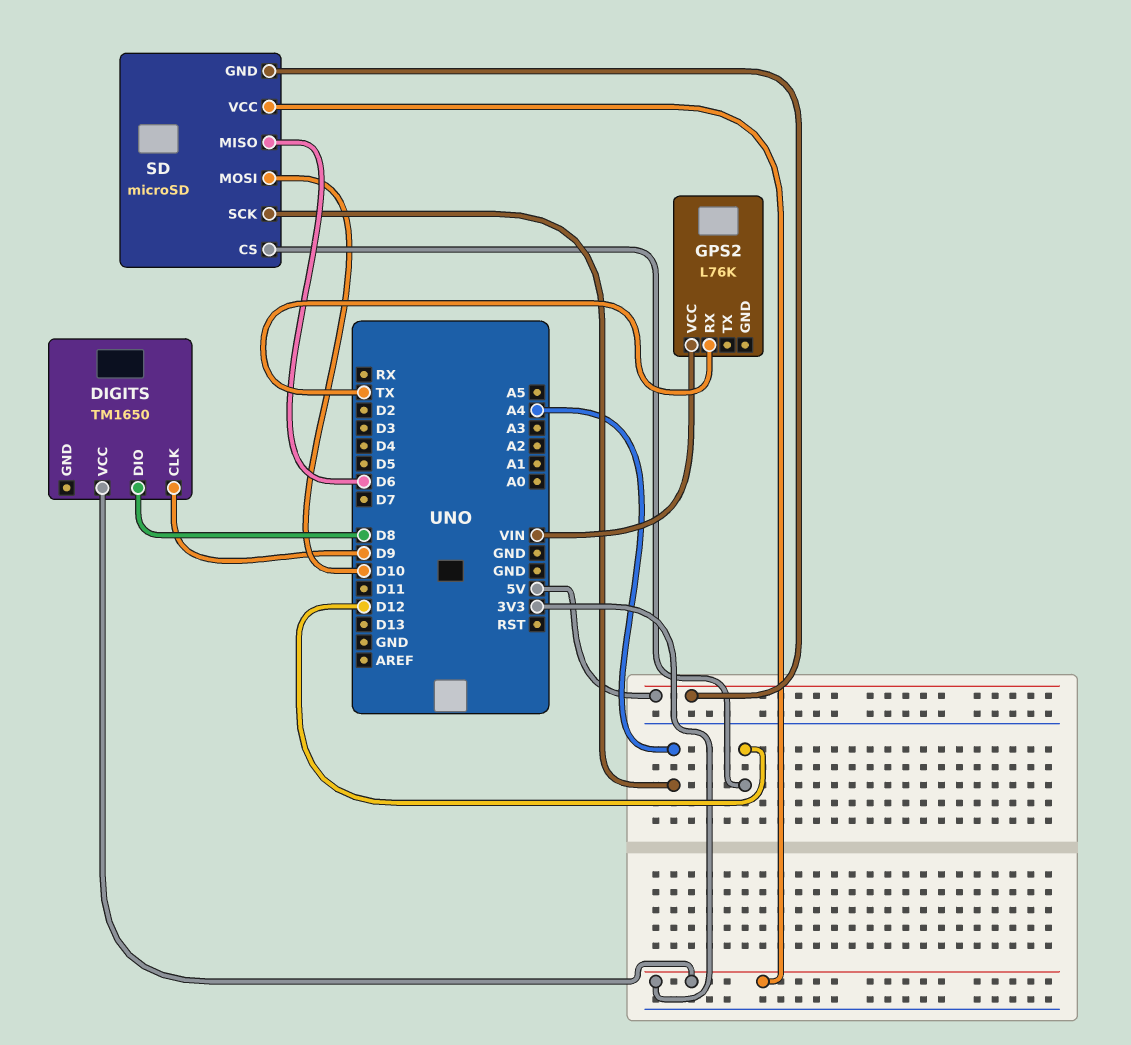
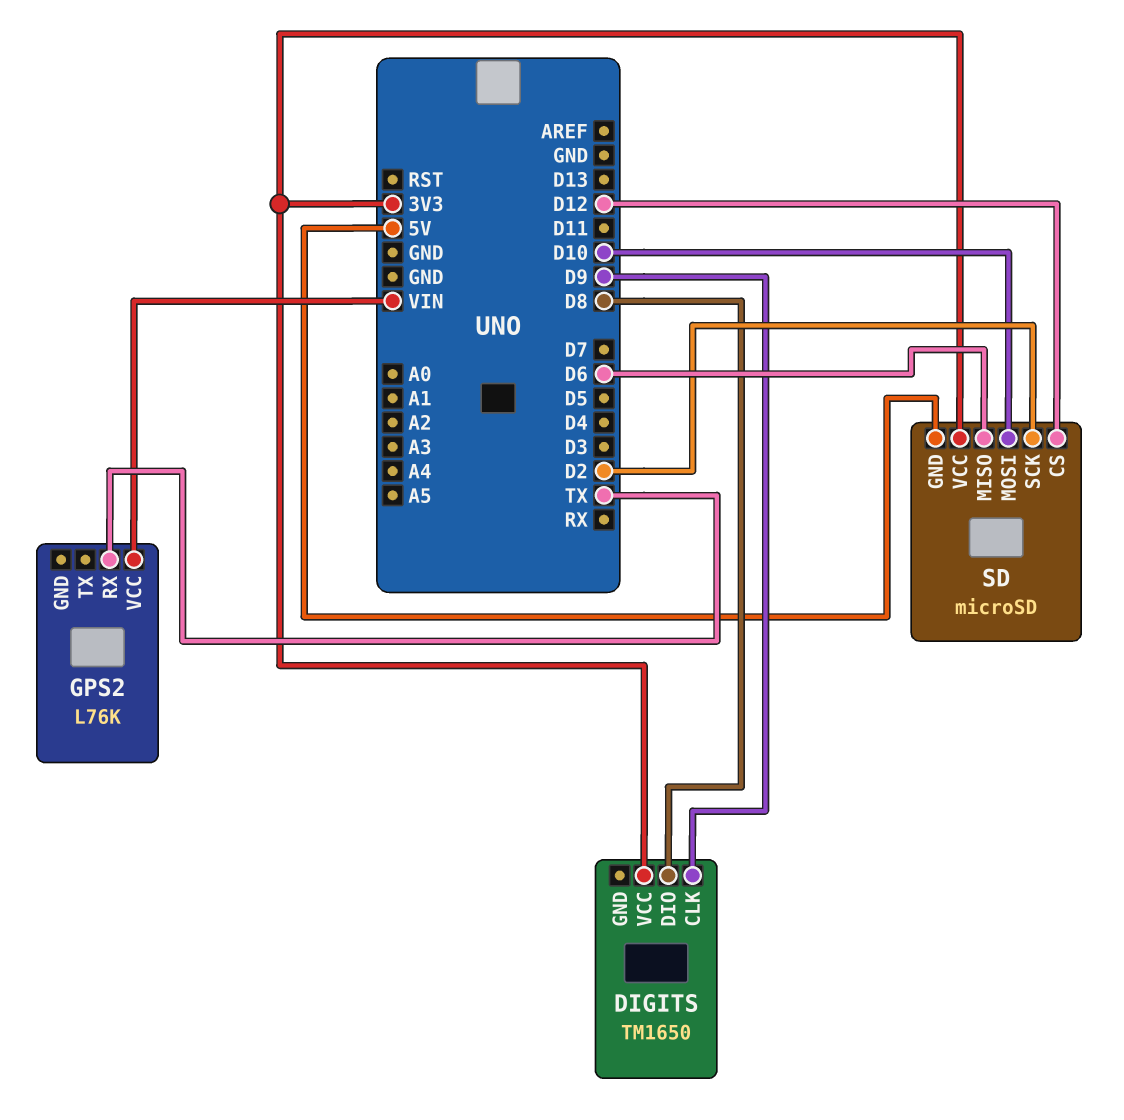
SD pin SCK: A4 -> D2

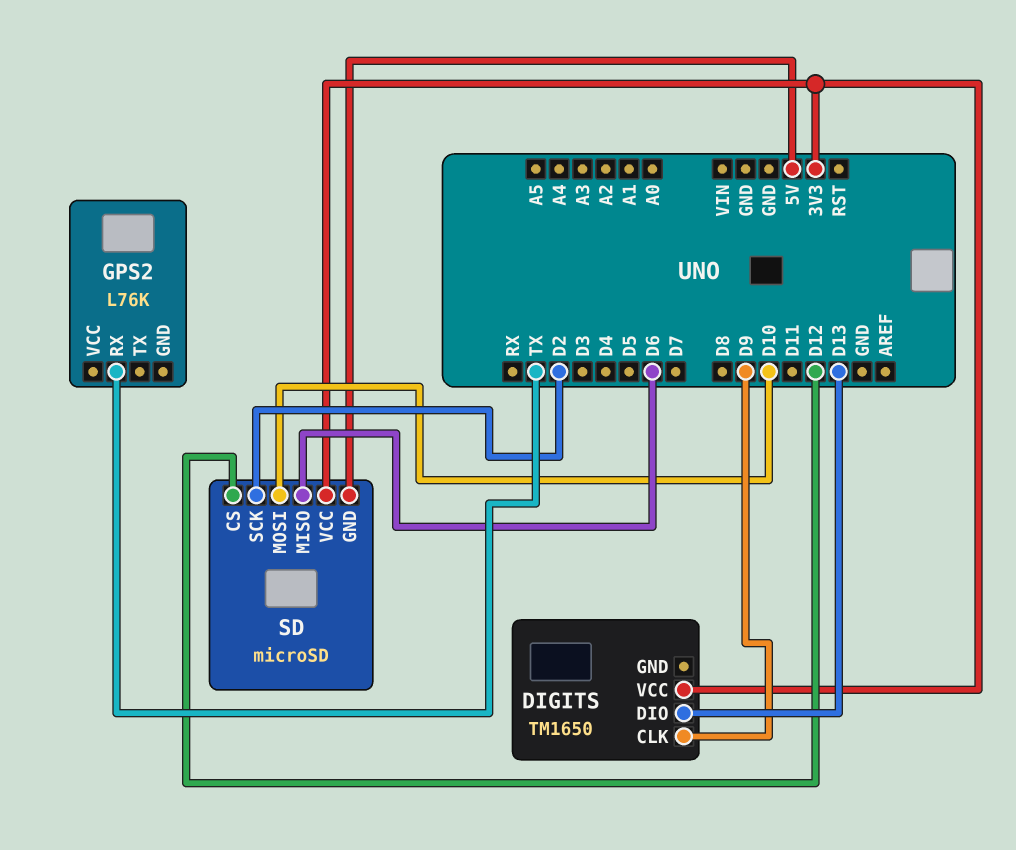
DIGITS pin DIO: D8 -> D13
GPS2 pin VCC: VIN -> none

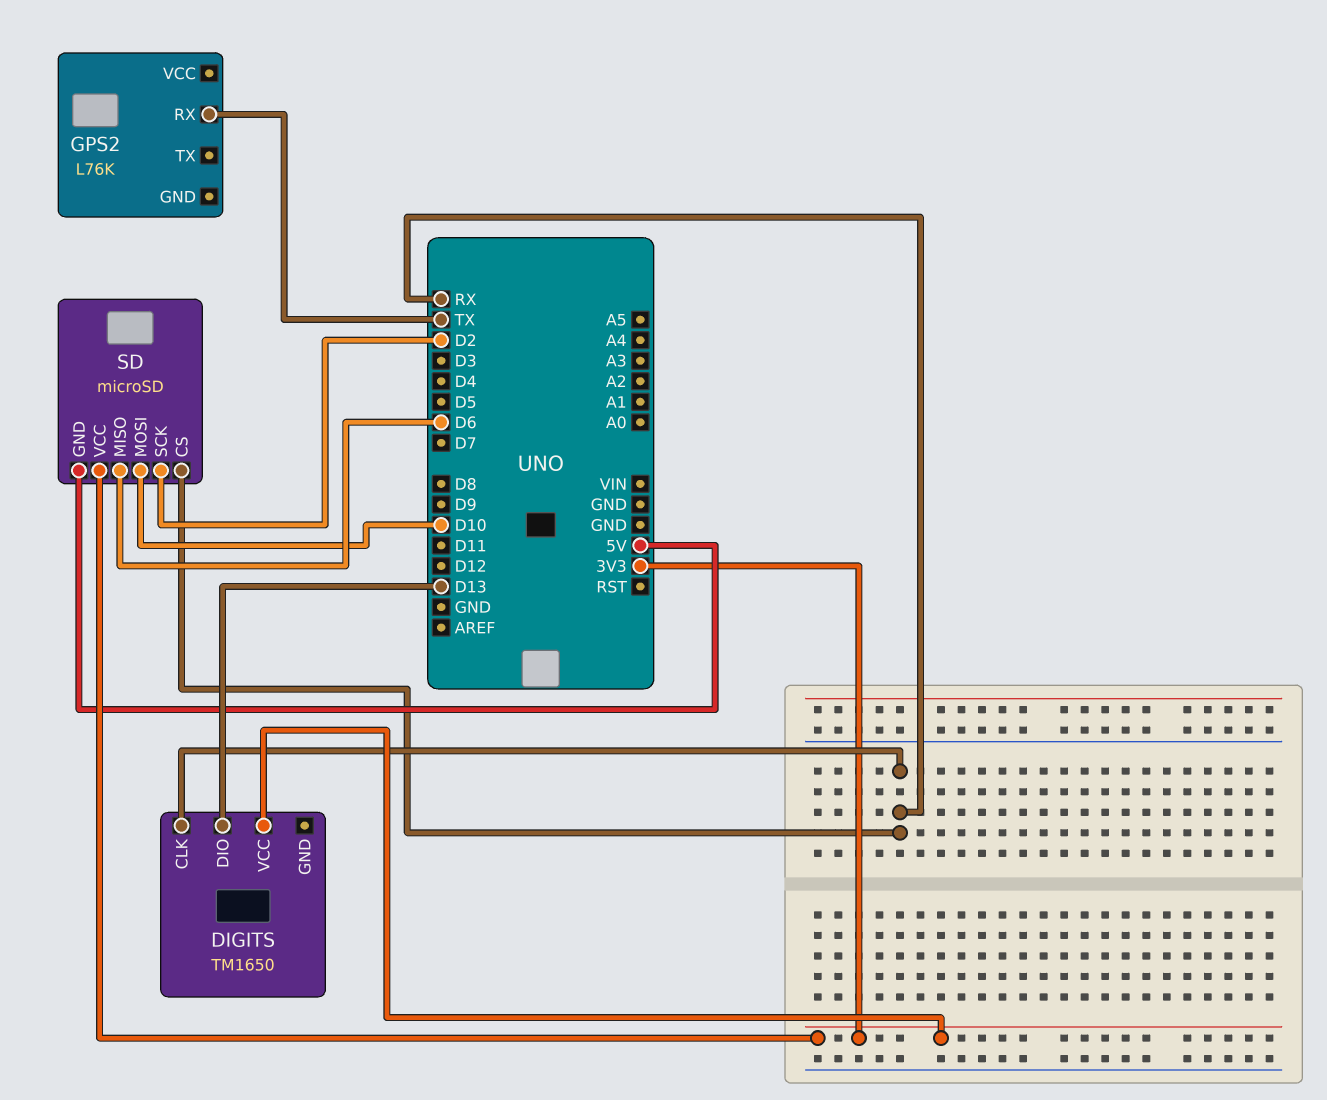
DIGITS pin CLK: D9 -> RX
SD pin CS: D12 -> RX

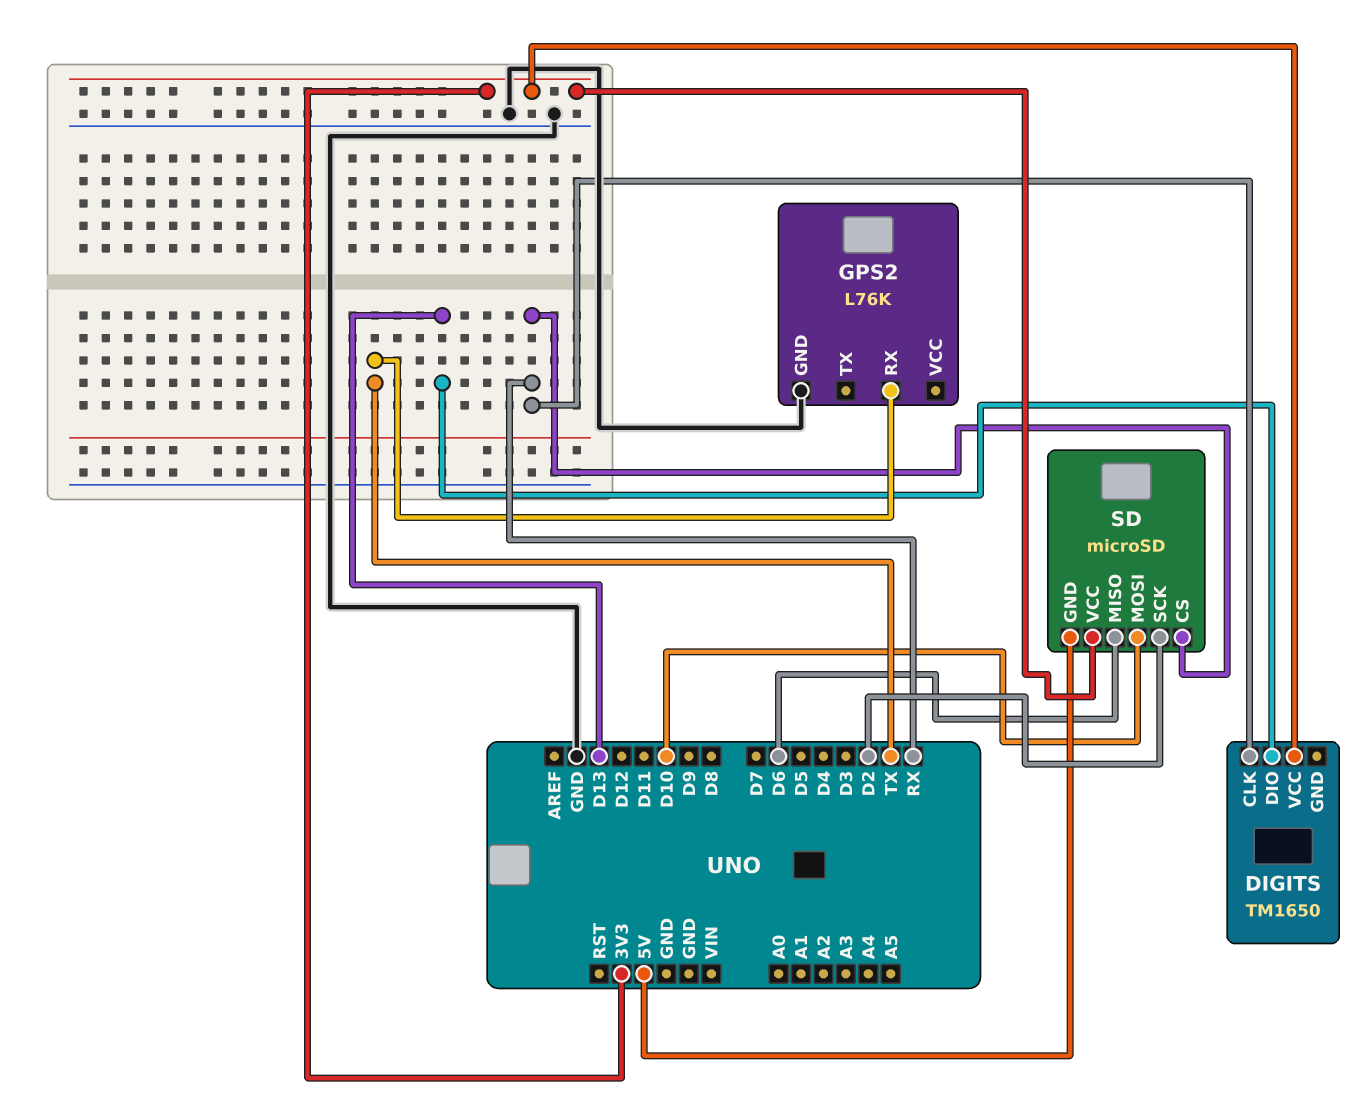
GPS2 pin GND: none -> GND

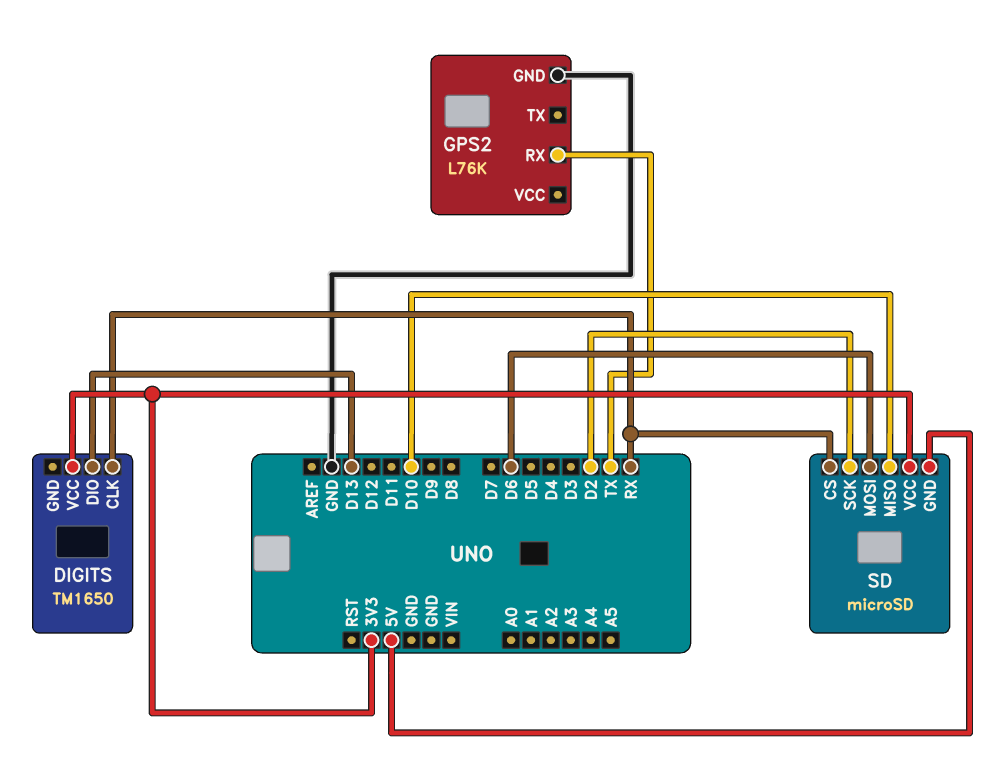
SD pin MISO: D6 -> D10
SD pin MOSI: D10 -> D6

